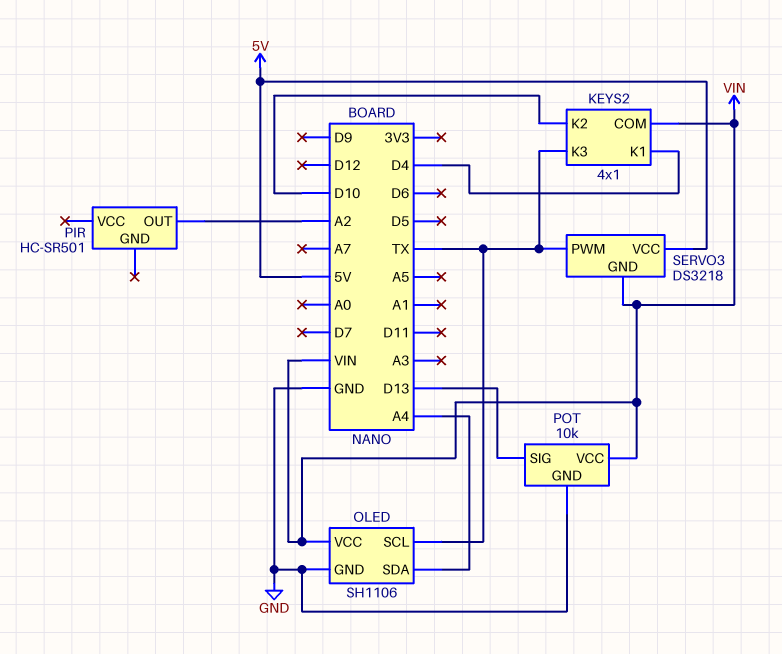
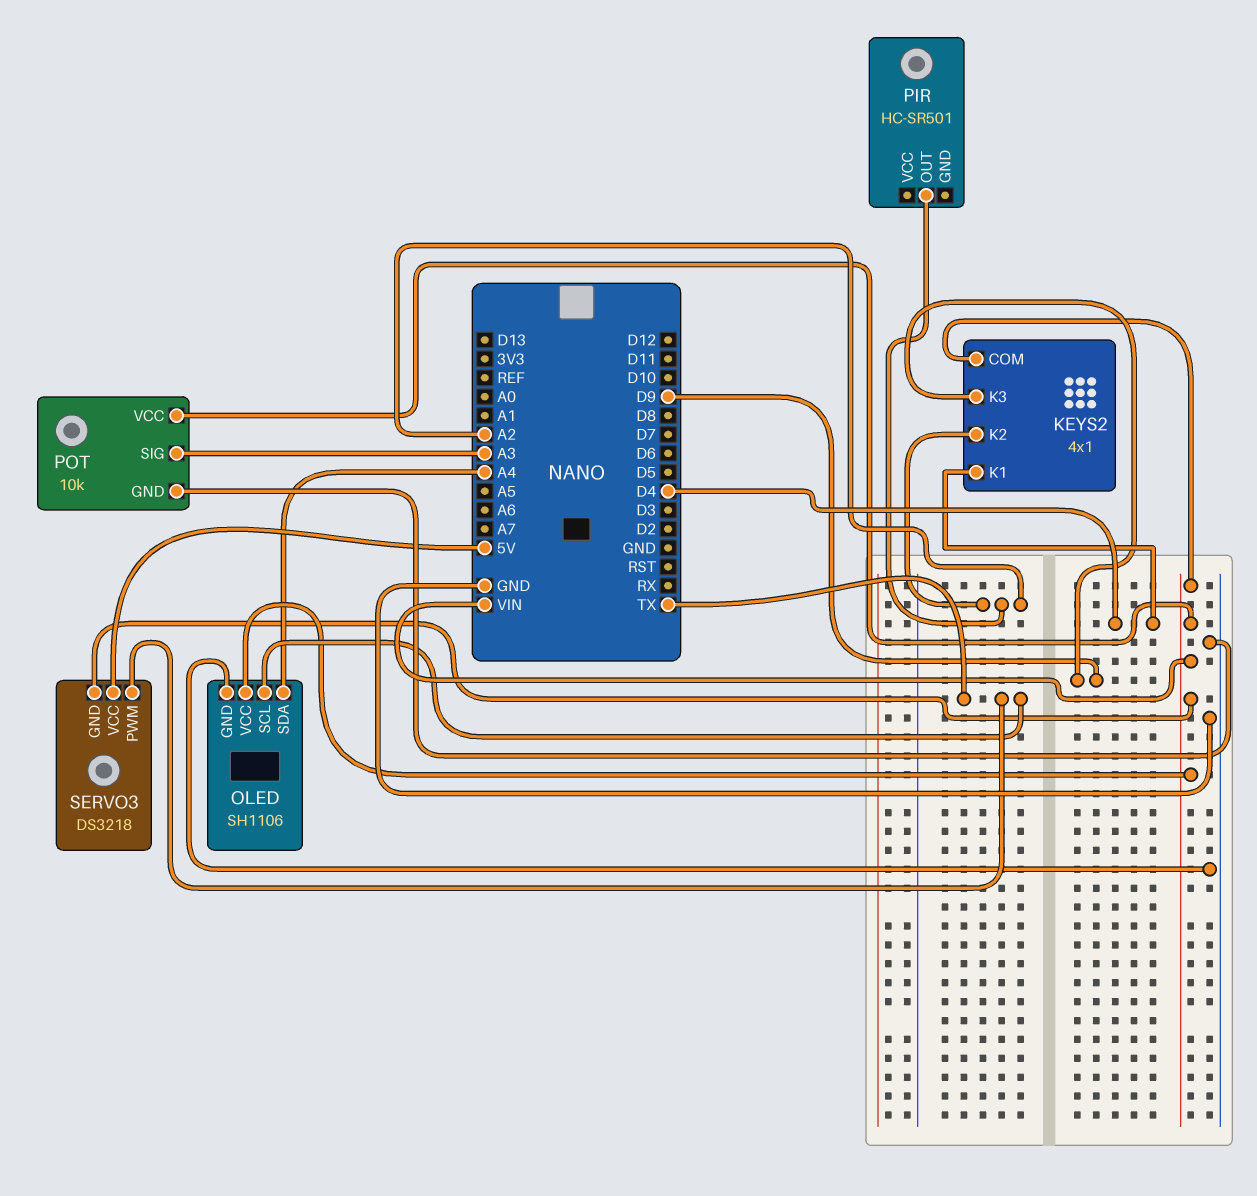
KEYS2 pin K2: D10 -> A2
KEYS2 pin K3: TX -> D9
POT pin SIG: D13 -> A3

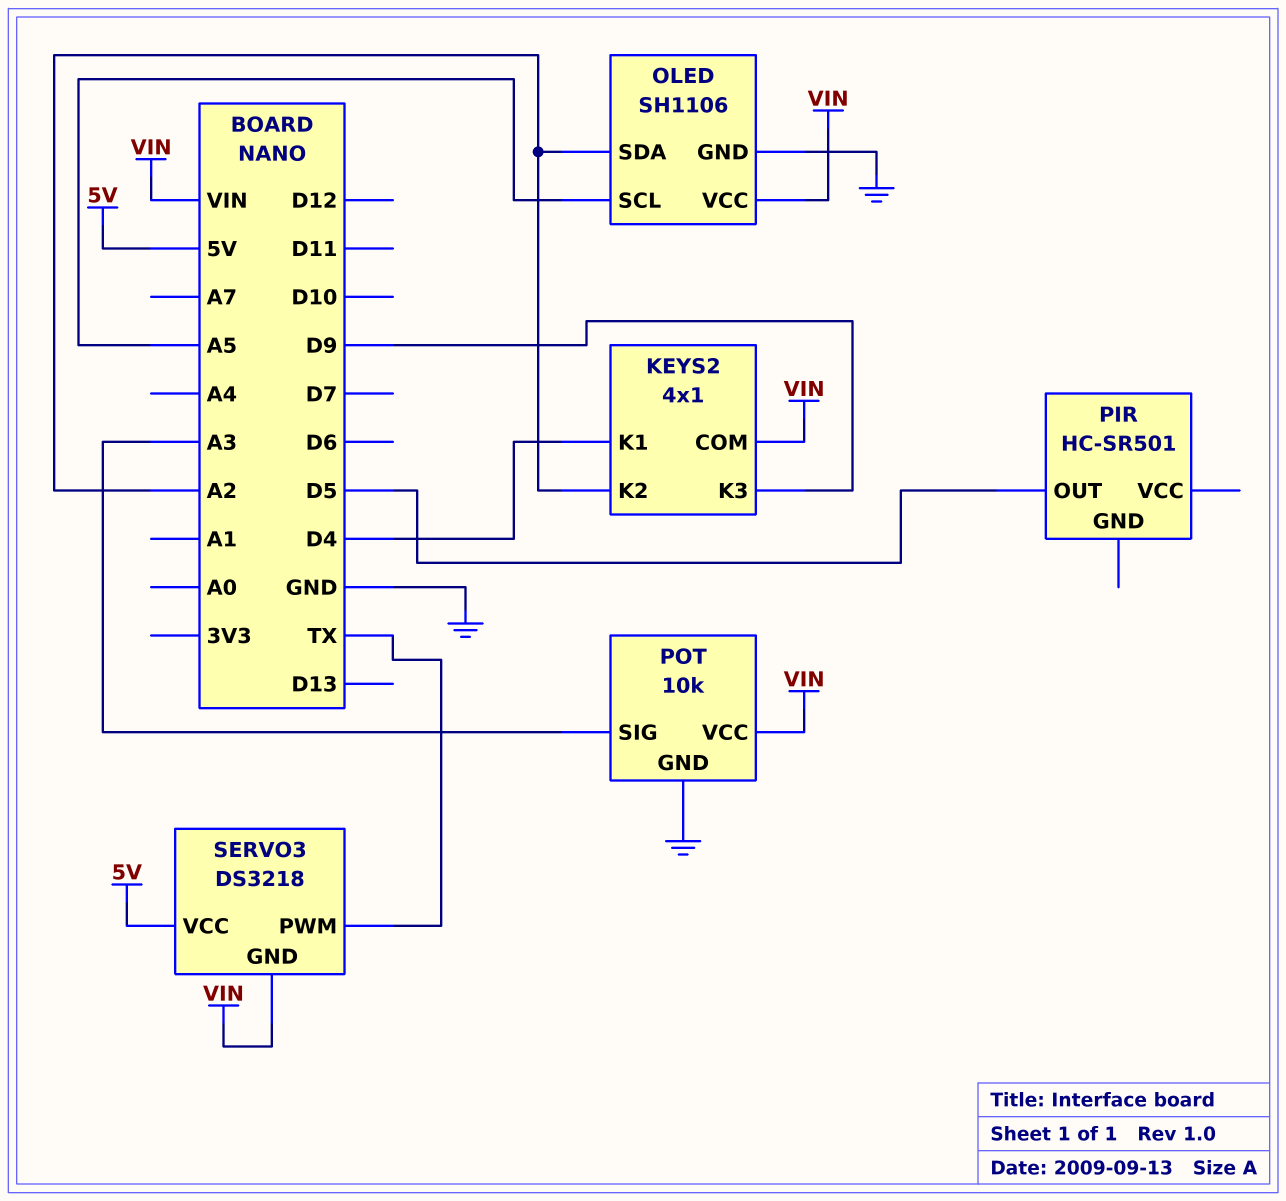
OLED pin SCL: TX -> A5
OLED pin SDA: A4 -> A2
PIR pin OUT: A2 -> D5

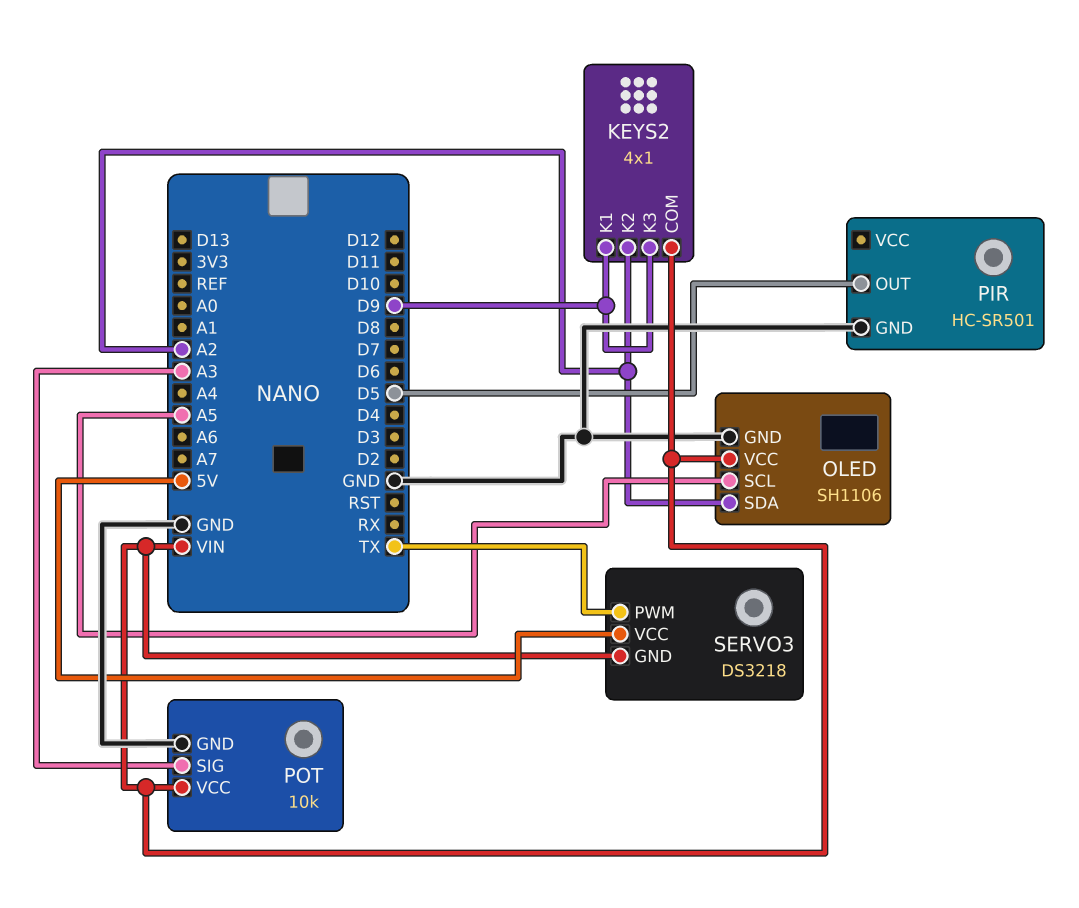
KEYS2 pin K1: D4 -> D9
PIR pin GND: none -> GND

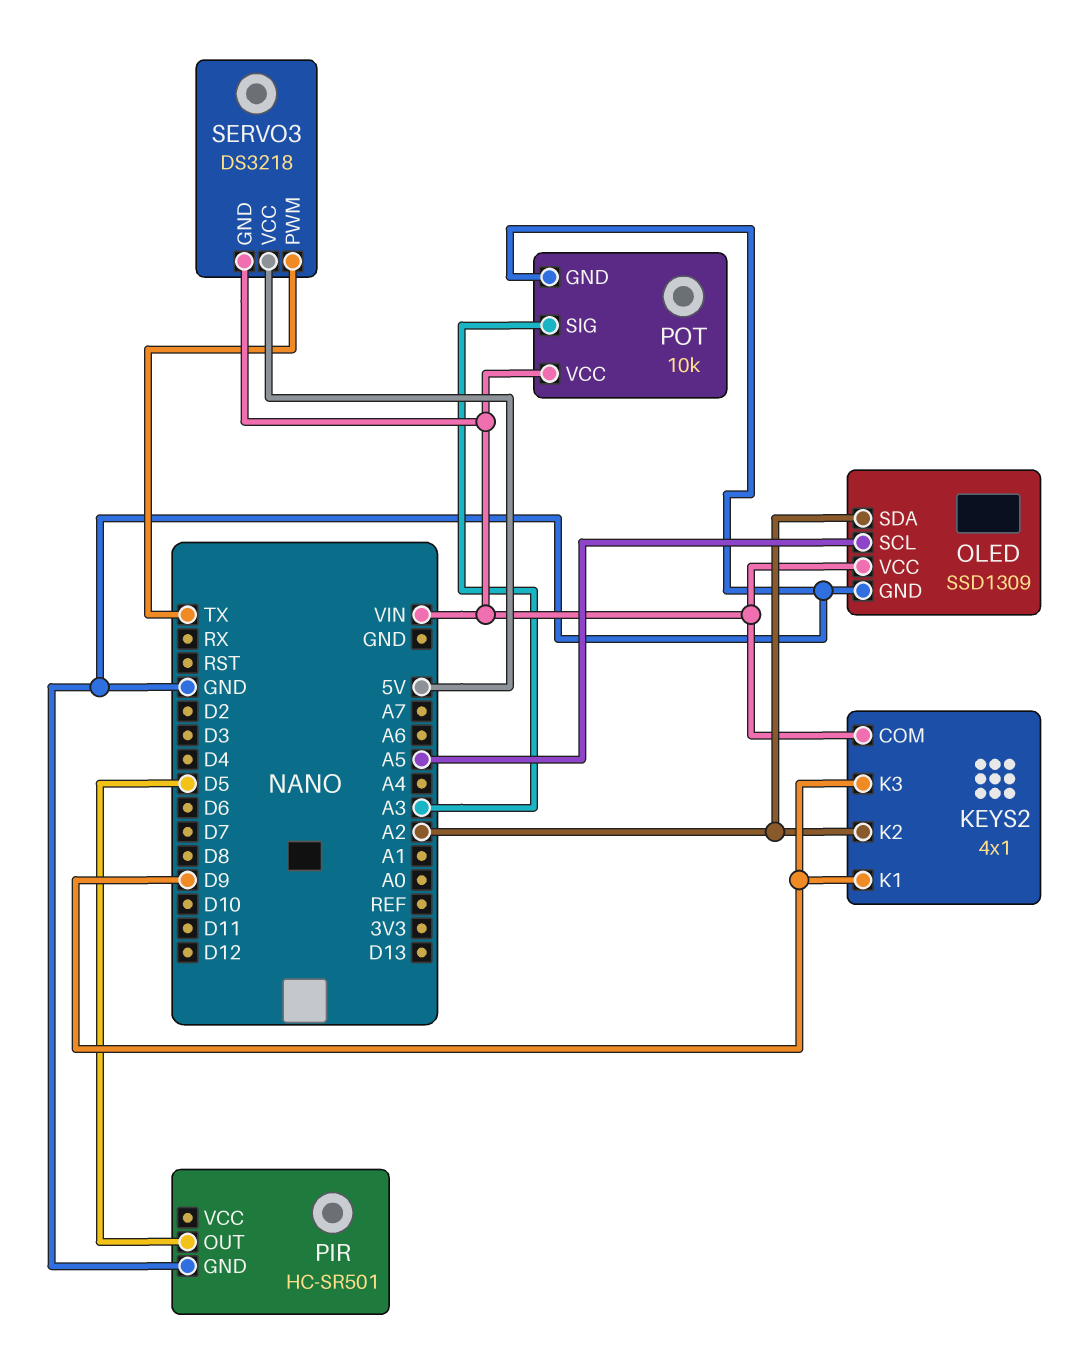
OLED: SH1106 -> SSD1309

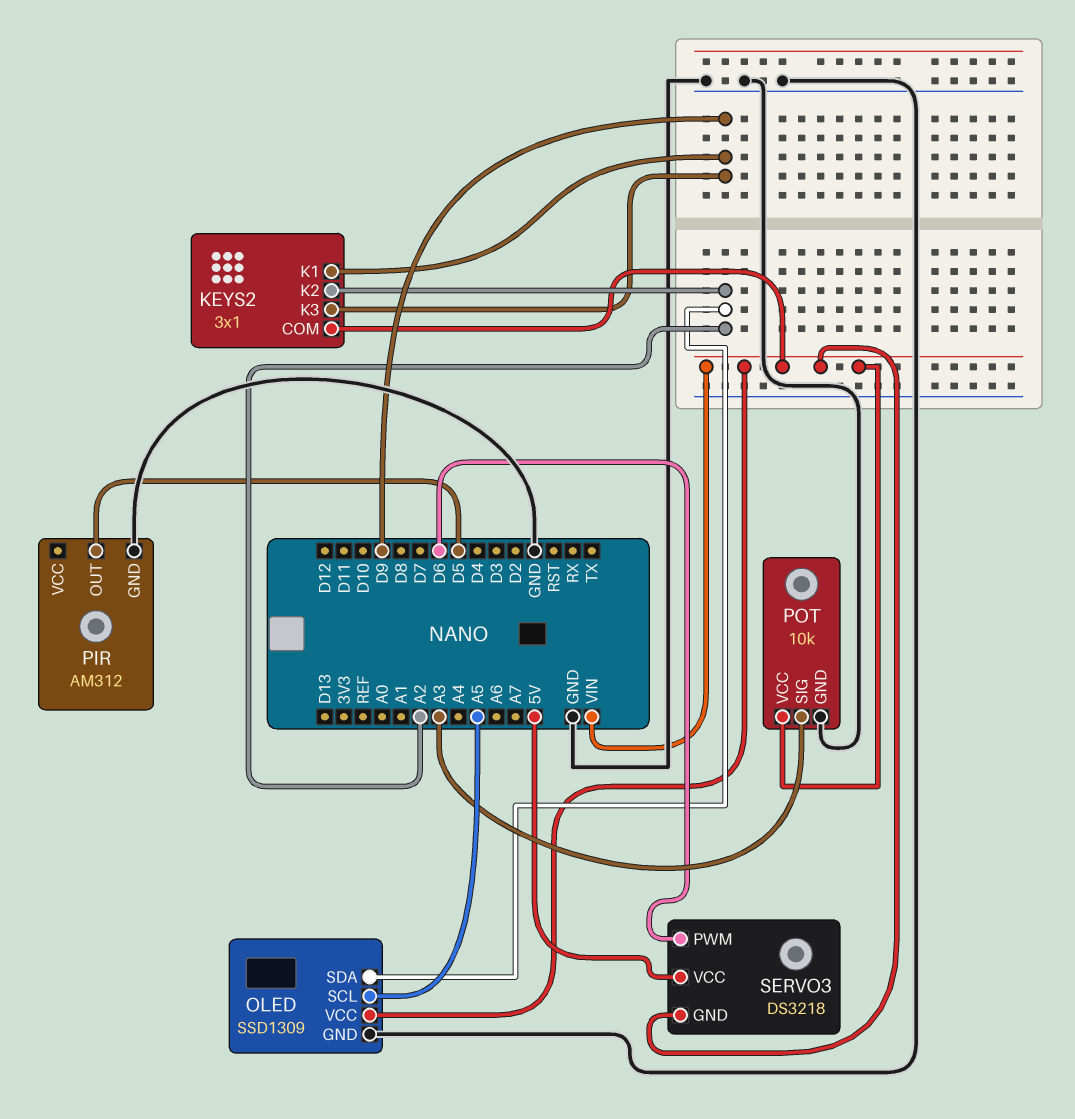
KEYS2: 4x1 -> 3x1
PIR: HC-SR501 -> AM312
SERVO3 pin PWM: TX -> D6

